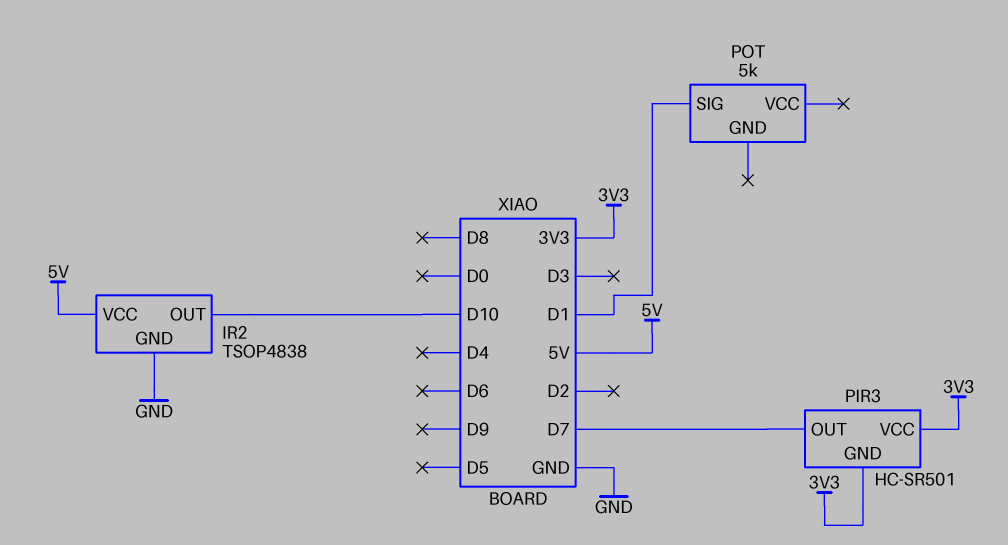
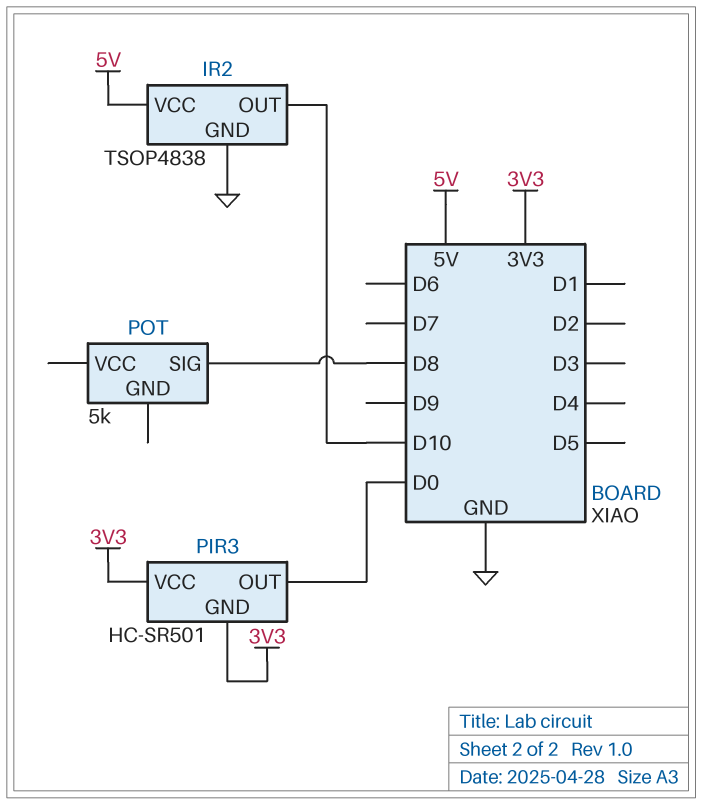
PIR3 pin OUT: D7 -> D0
POT pin SIG: D1 -> D8

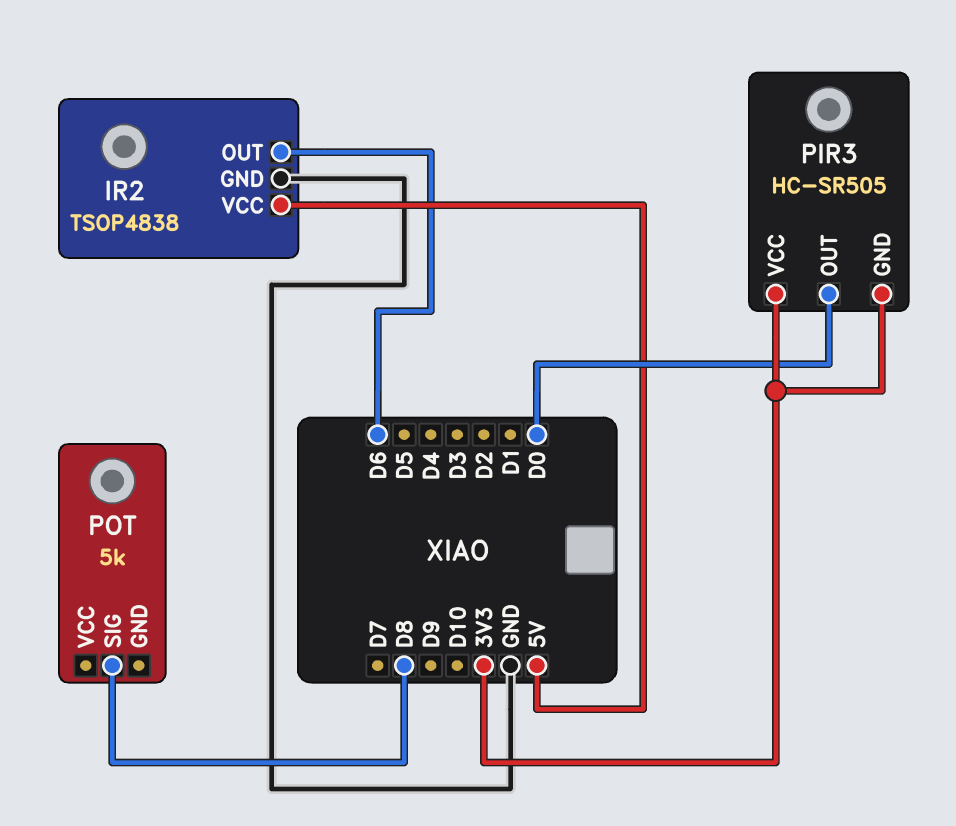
IR2 pin OUT: D10 -> D6
PIR3: HC-SR501 -> HC-SR505

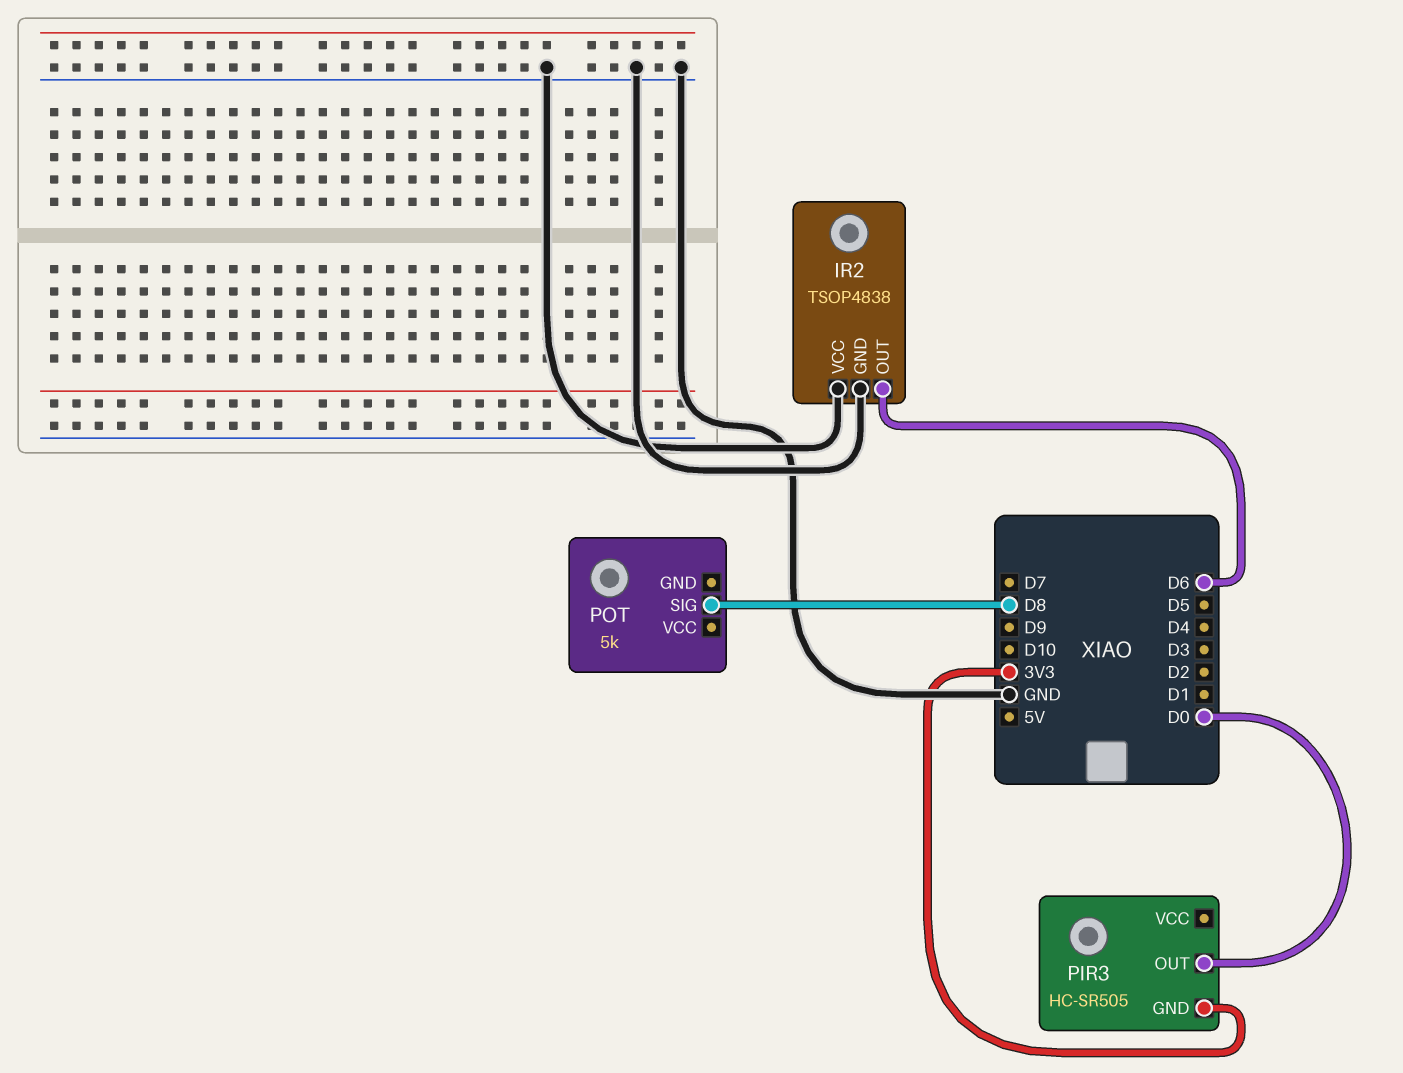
IR2 pin VCC: 5V -> GND
PIR3 pin VCC: 3V3 -> none

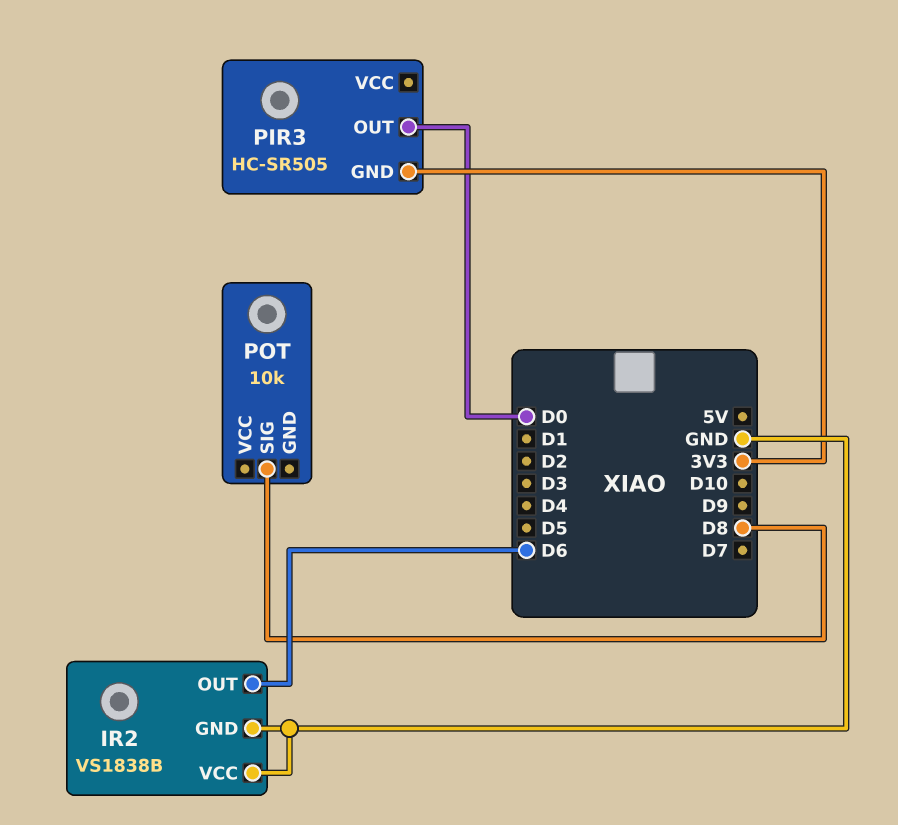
IR2: TSOP4838 -> VS1838B
POT: 5k -> 10k

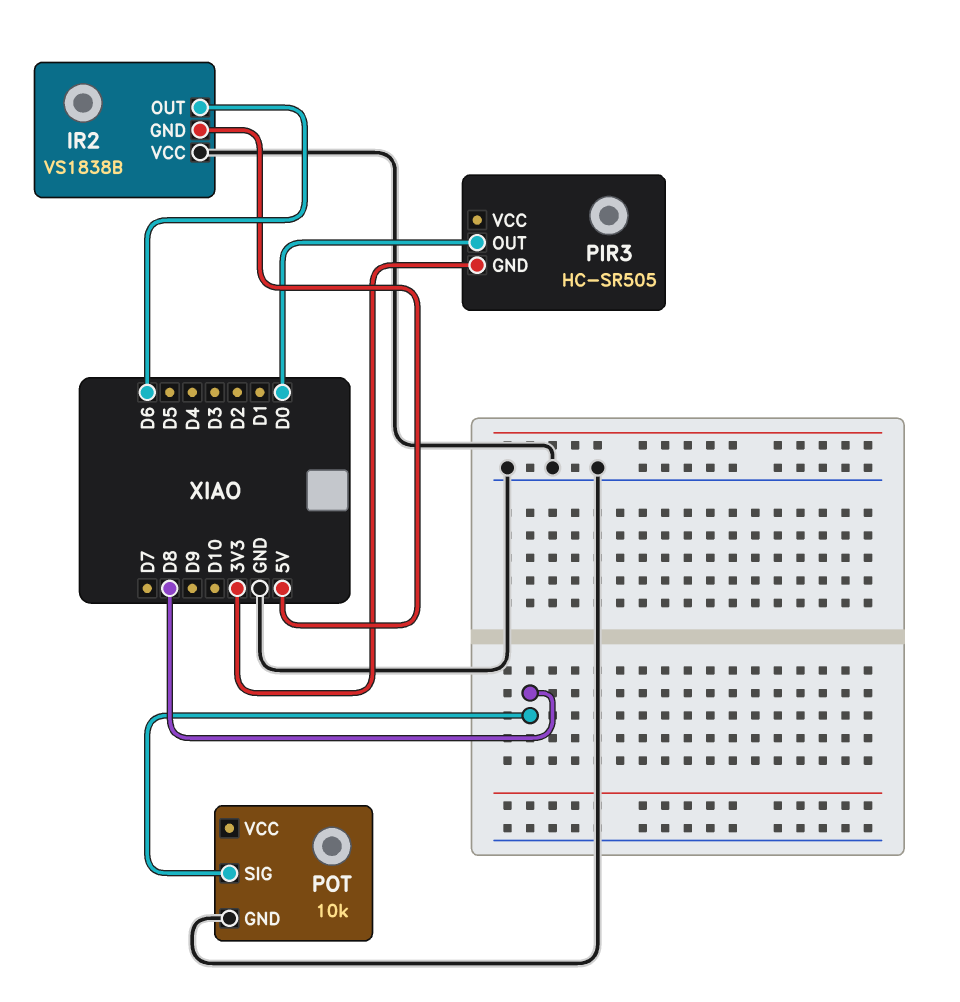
IR2 pin GND: GND -> 5V
POT pin GND: none -> GND

